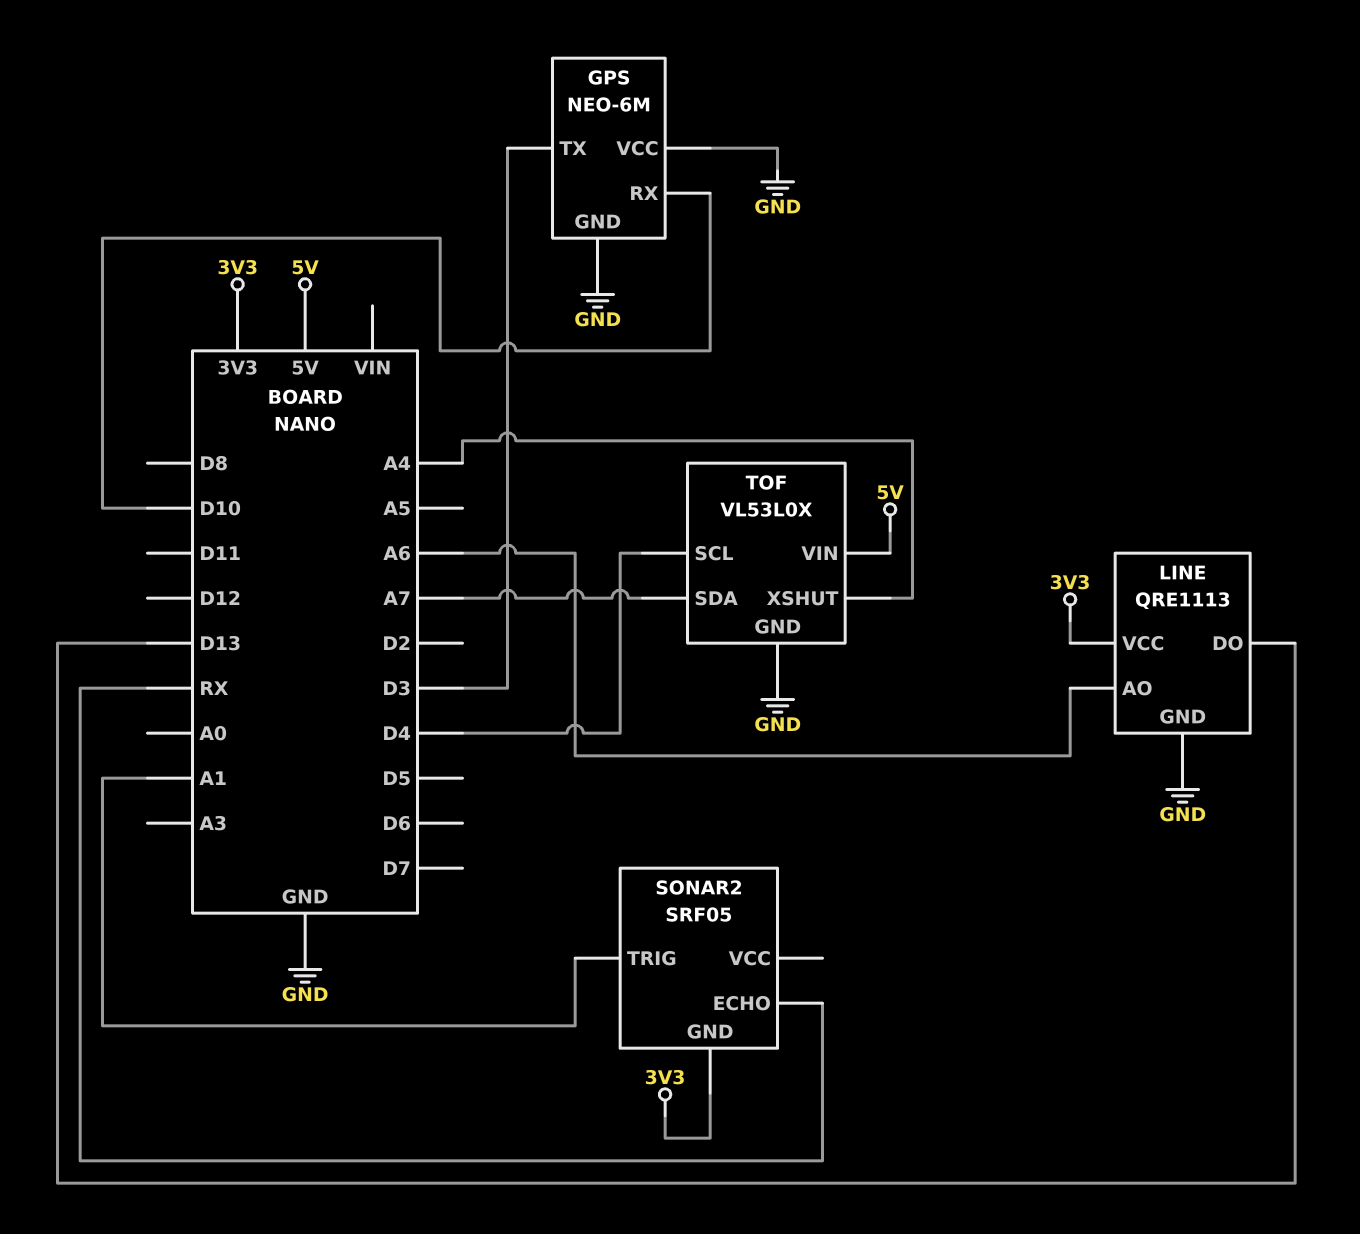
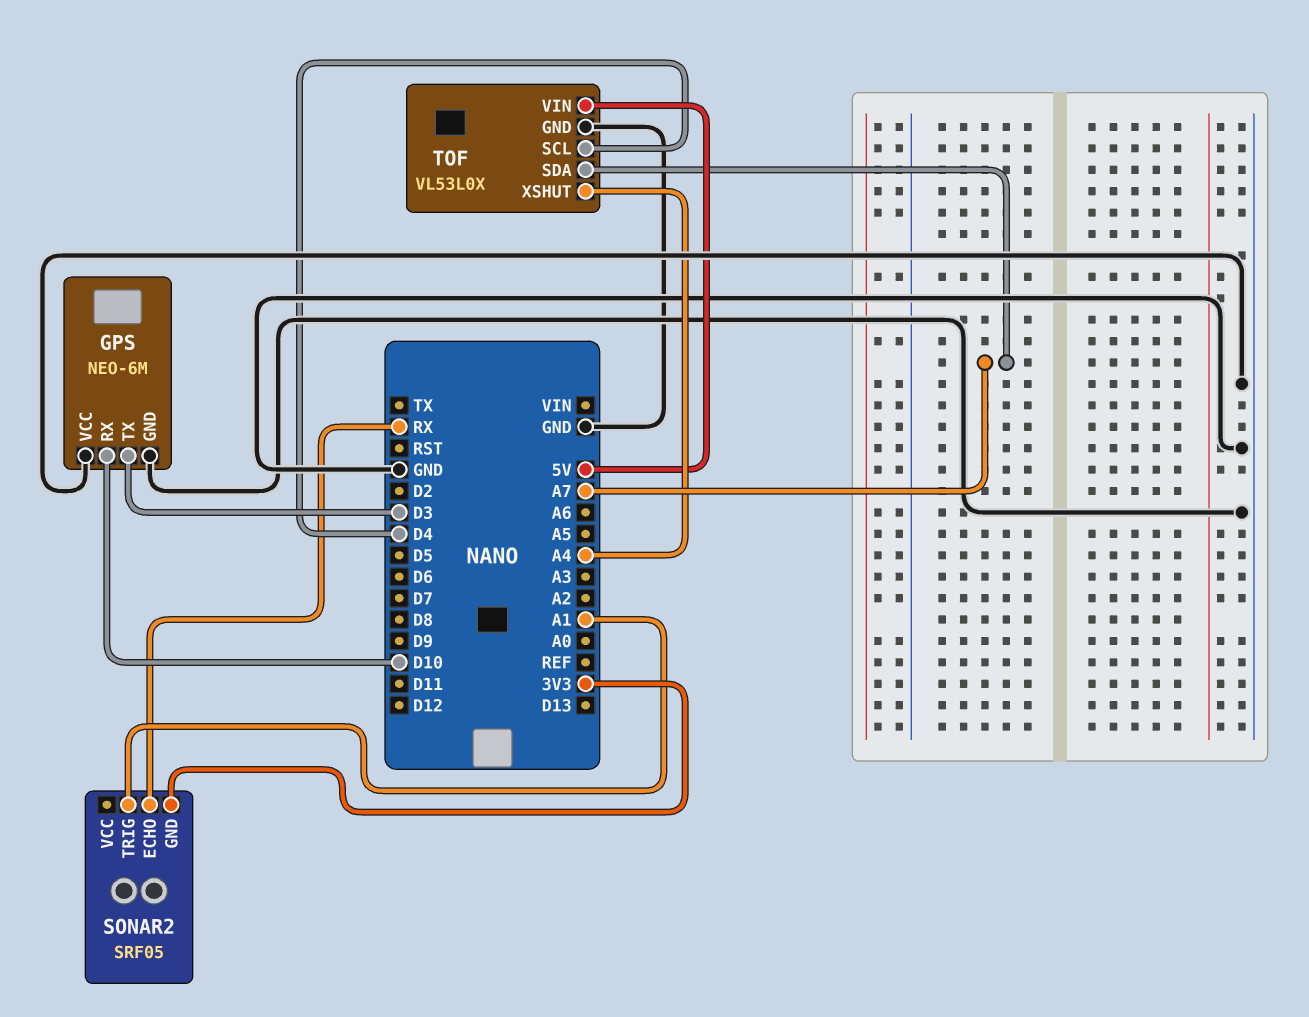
LINE: QRE1113 -> none
LINE pin AO: A6 -> none
LINE pin DO: D13 -> none
LINE pin GND: GND -> none
LINE pin VCC: 3V3 -> none

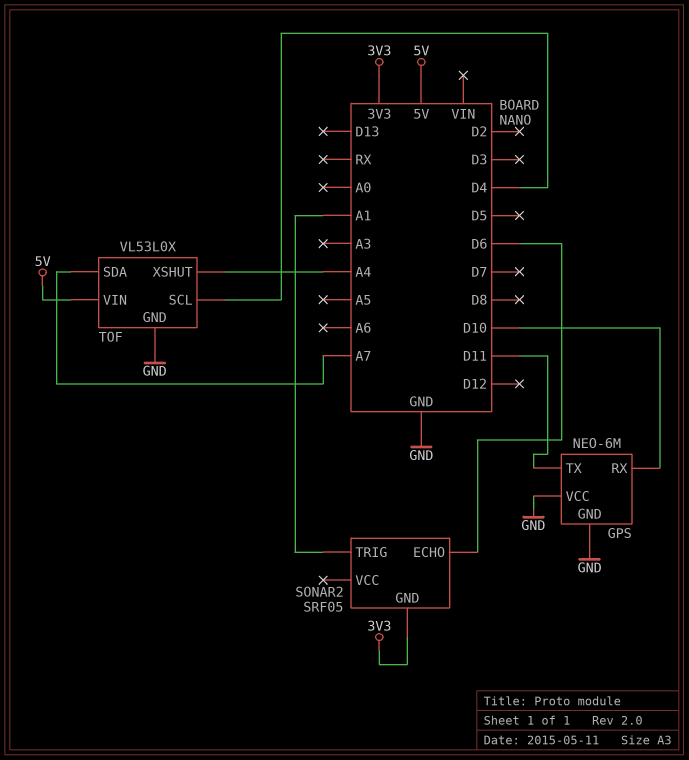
GPS pin TX: D3 -> D11
SONAR2 pin ECHO: RX -> D6

